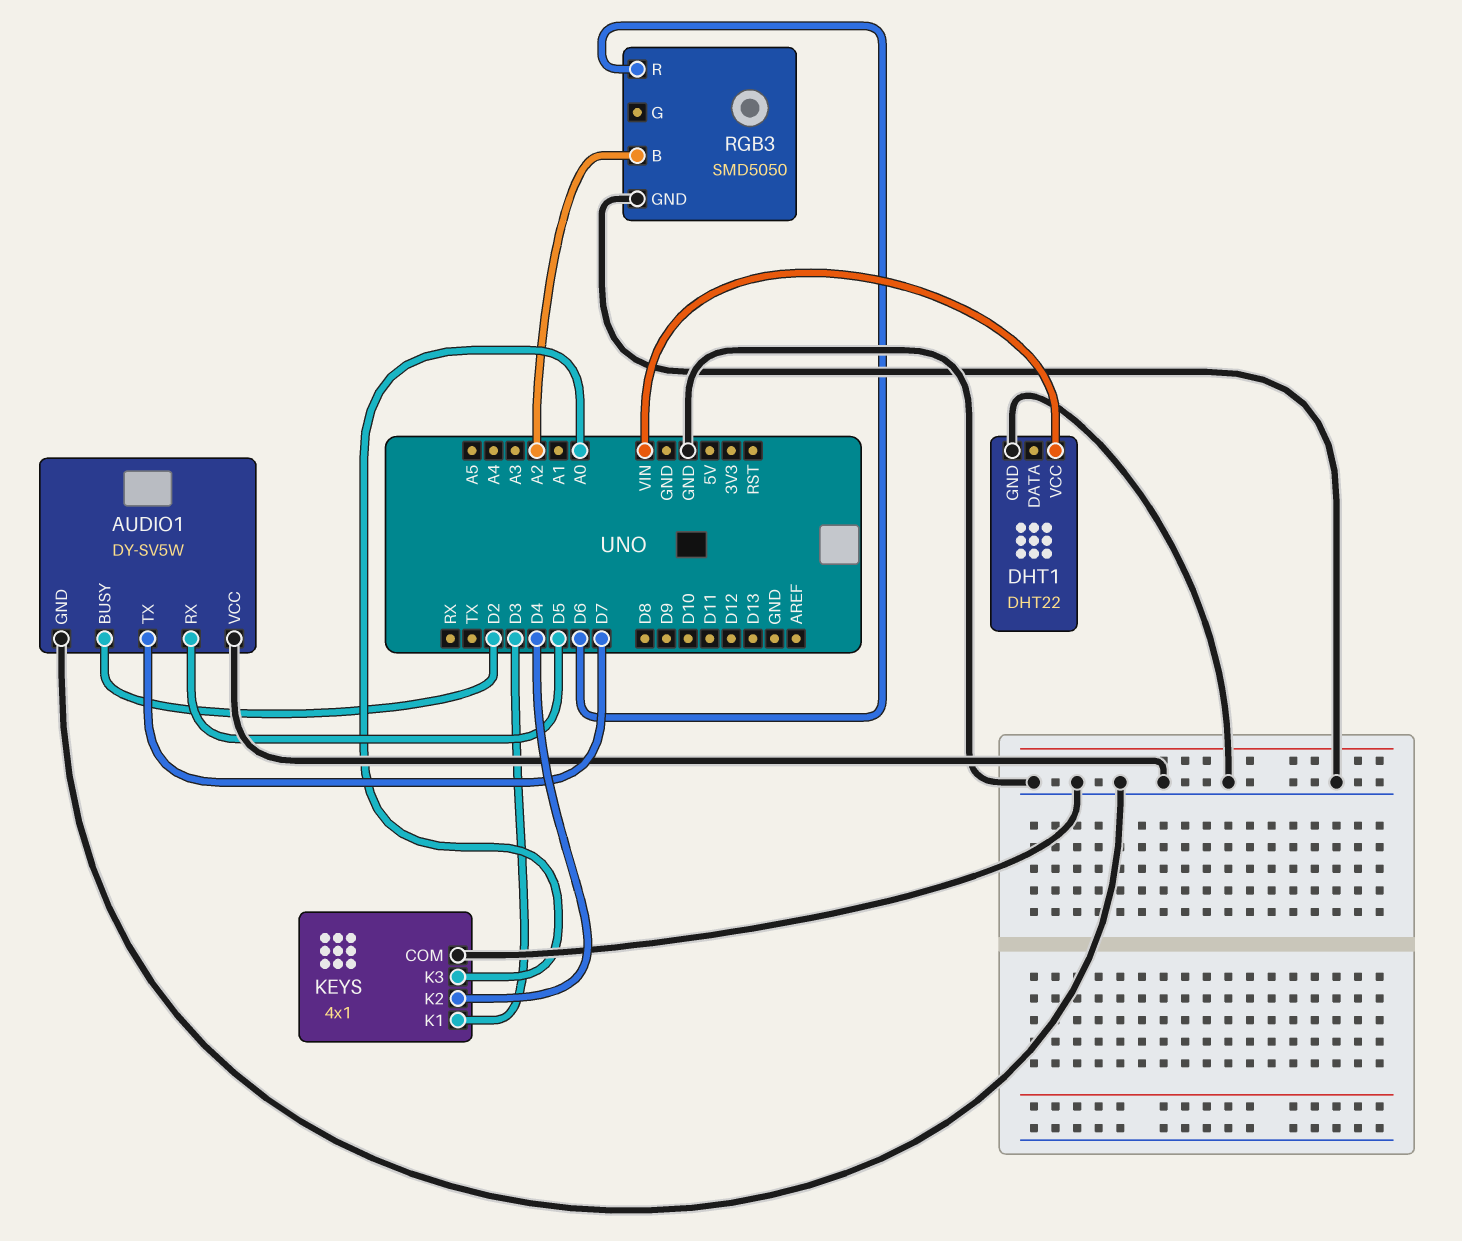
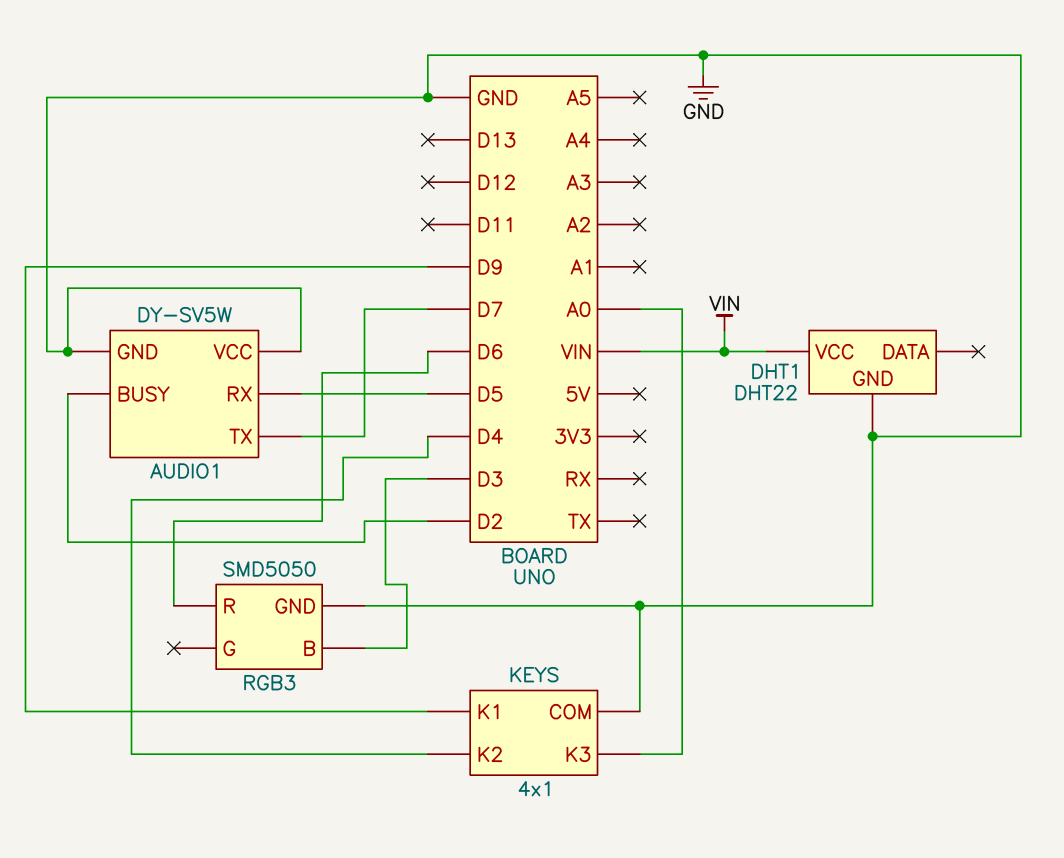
KEYS pin K1: D3 -> D9
RGB3 pin B: A2 -> D3

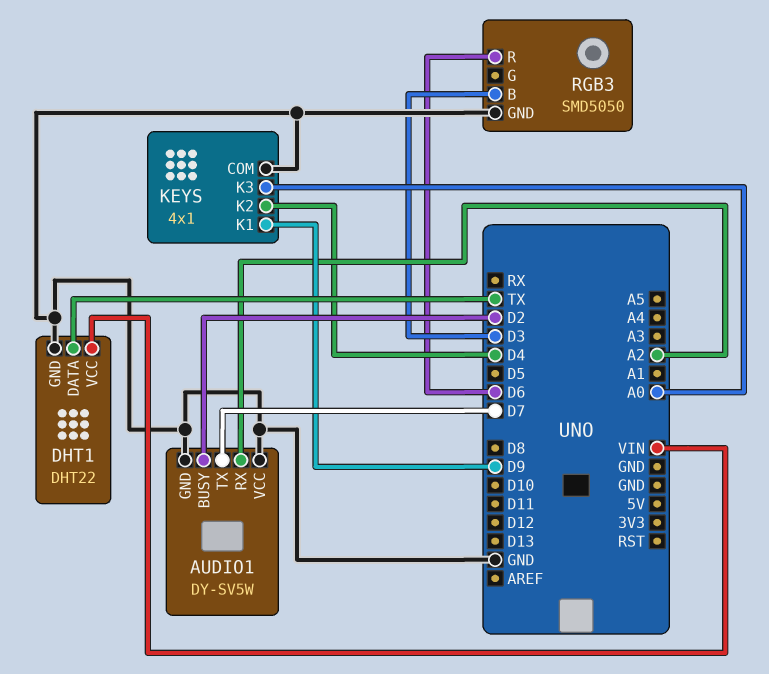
AUDIO1 pin RX: D5 -> A2
DHT1 pin DATA: none -> TX

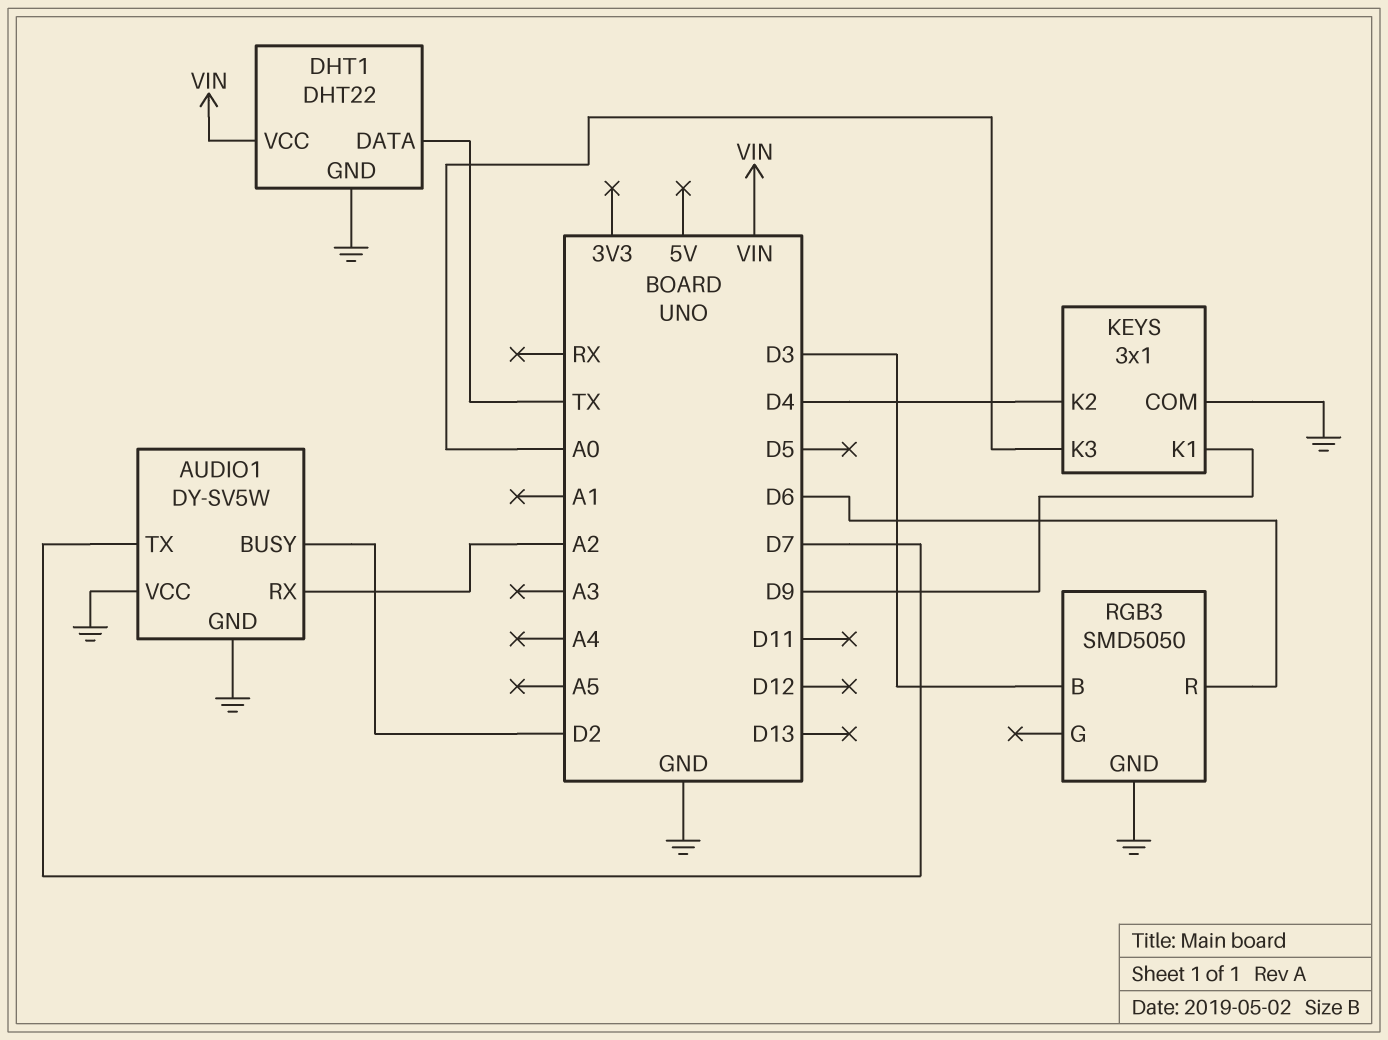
KEYS: 4x1 -> 3x1

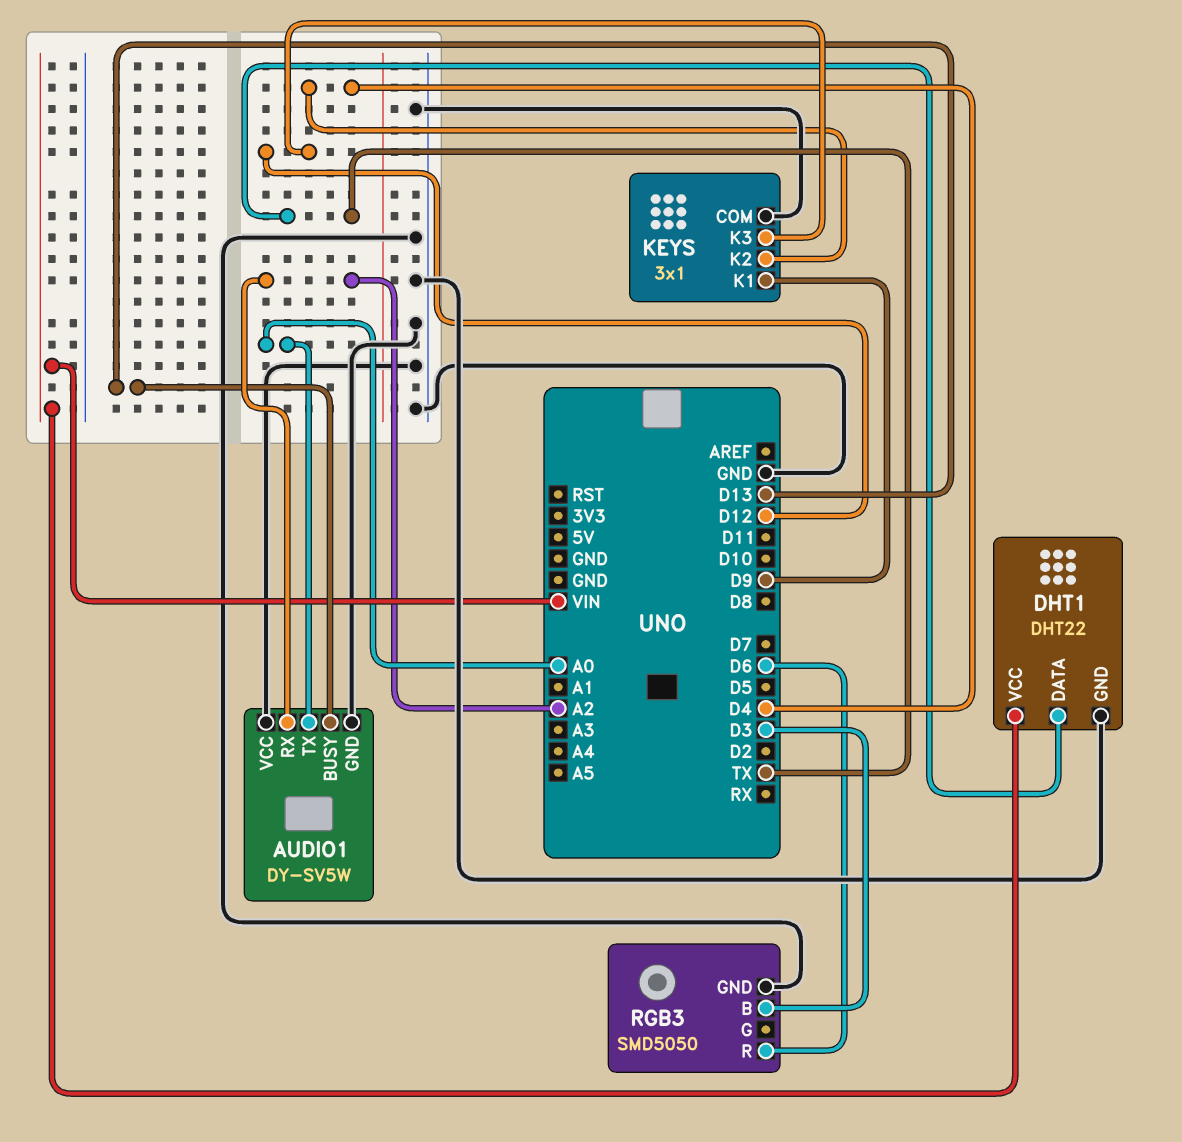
AUDIO1 pin BUSY: D2 -> D13
AUDIO1 pin TX: D7 -> A0
KEYS pin K3: A0 -> D12

